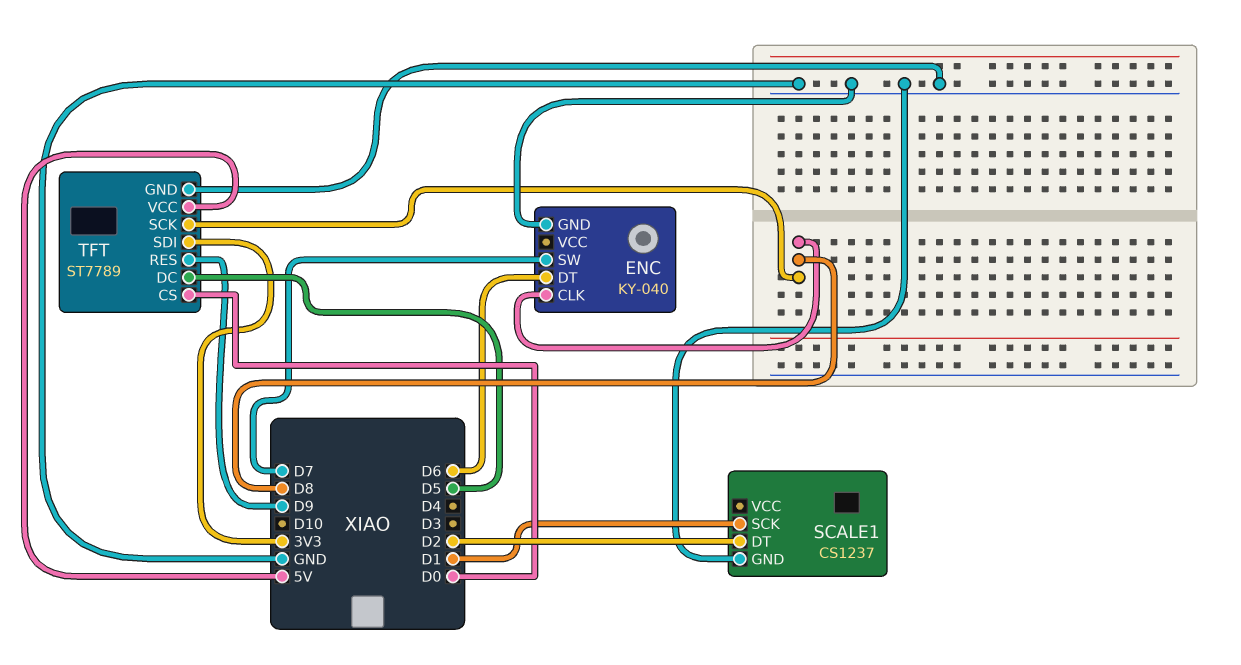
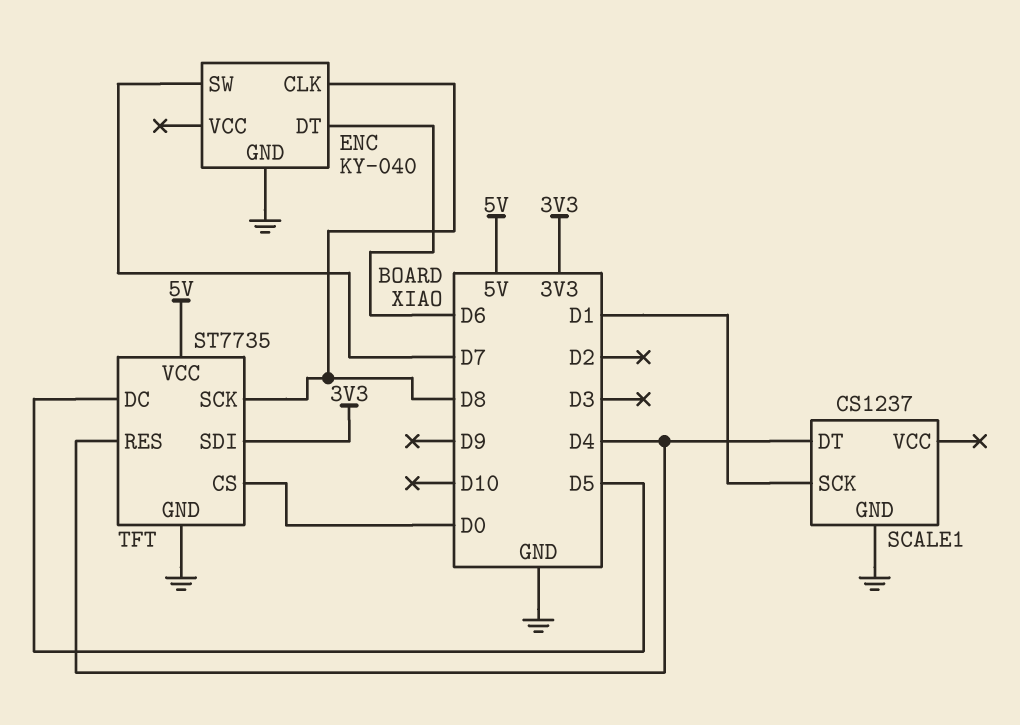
SCALE1 pin DT: D2 -> D4
TFT: ST7789 -> ST7735
TFT pin RES: D9 -> D4

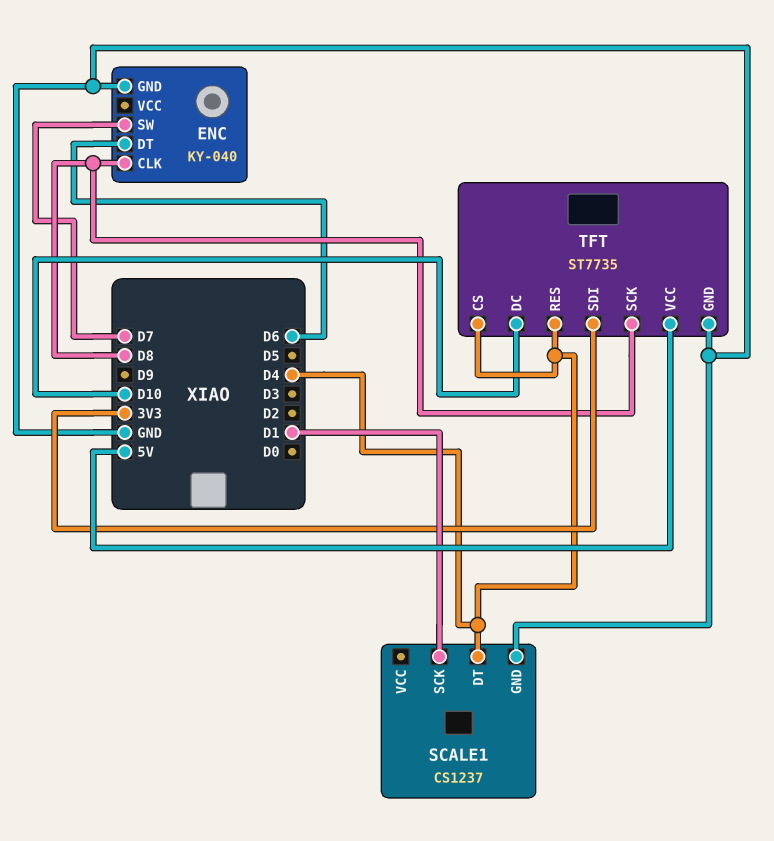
TFT pin CS: D0 -> D4
TFT pin DC: D5 -> D10

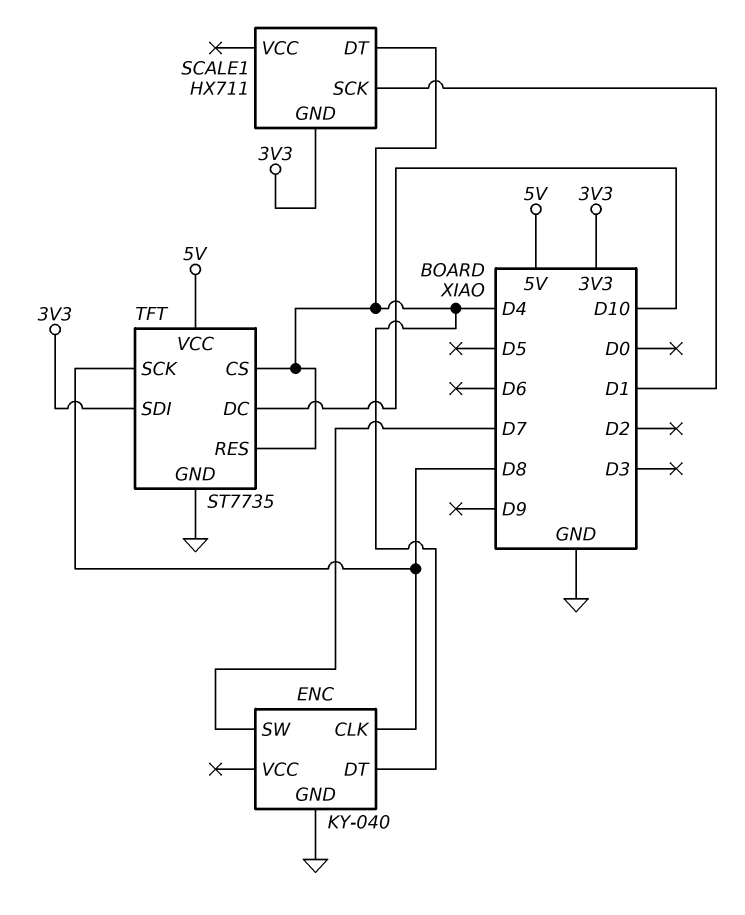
ENC pin DT: D6 -> D4
SCALE1: CS1237 -> HX711
SCALE1 pin GND: GND -> 3V3

